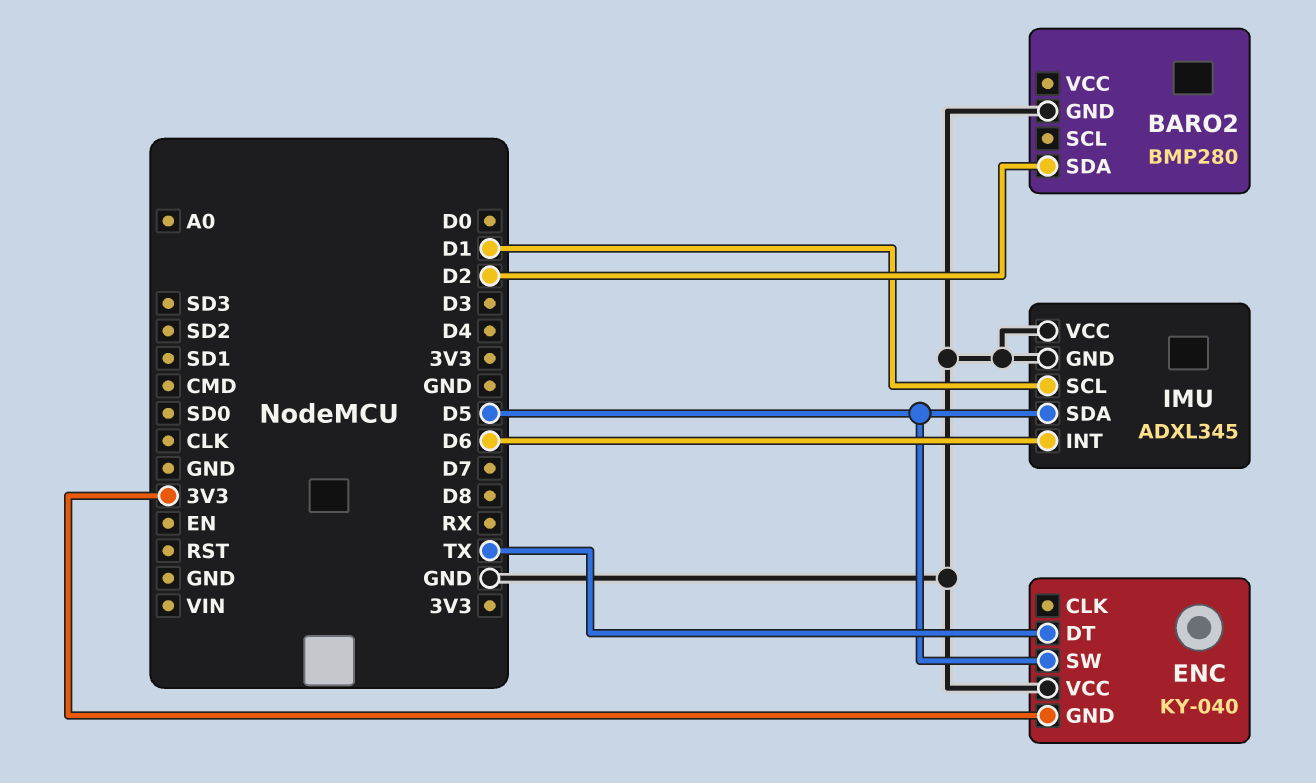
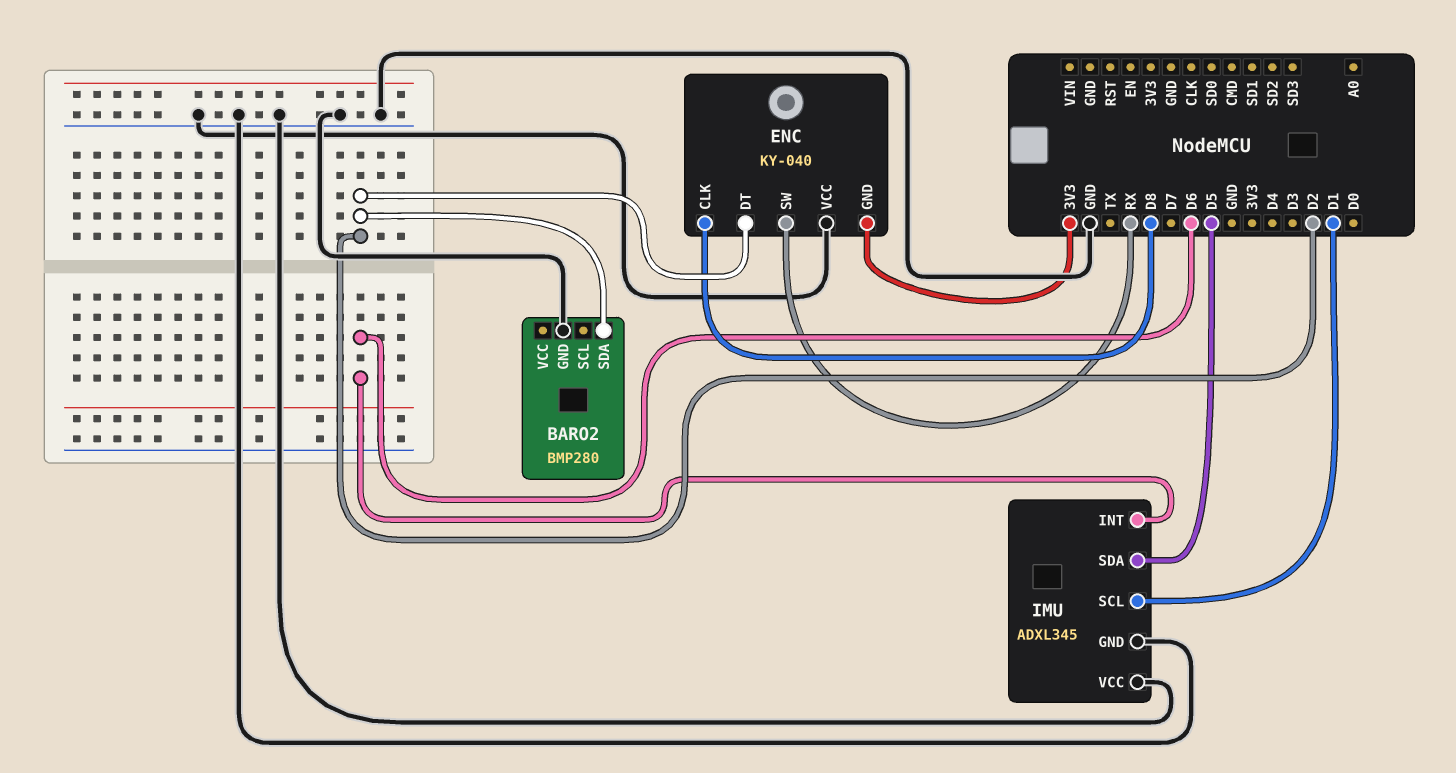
ENC pin CLK: none -> D8
ENC pin DT: TX -> D2
ENC pin SW: D5 -> RX

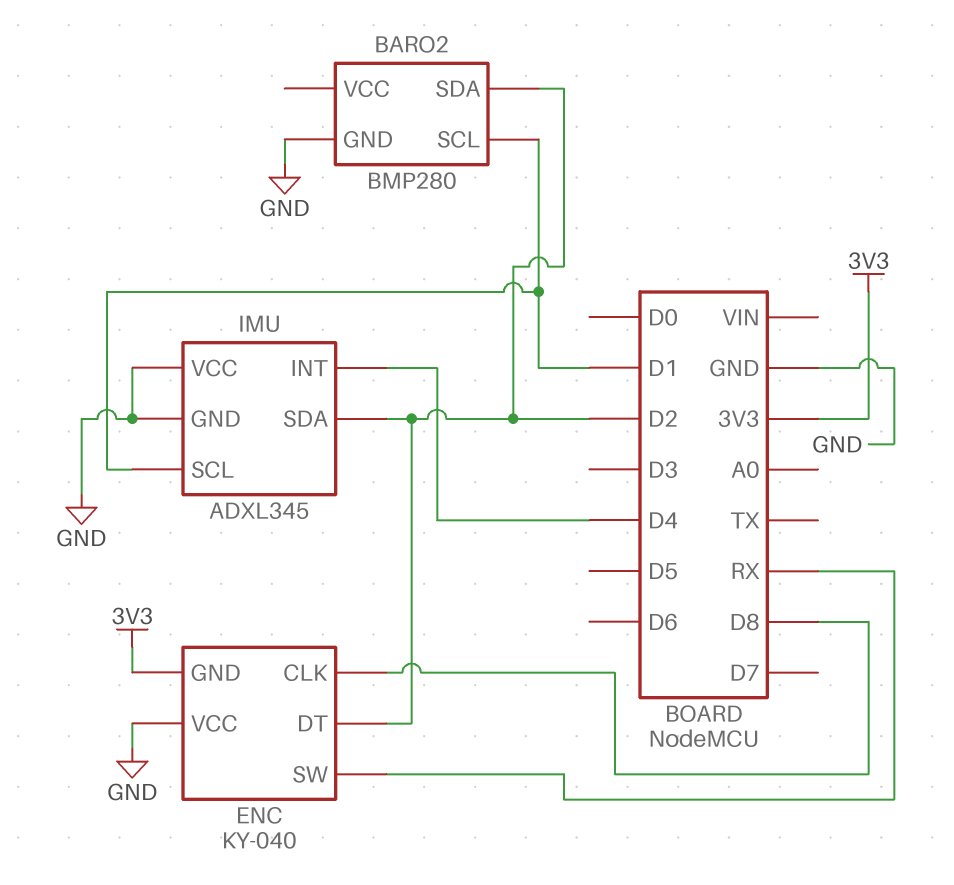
BARO2 pin SCL: none -> D1
IMU pin INT: D6 -> D4
IMU pin SDA: D5 -> D2

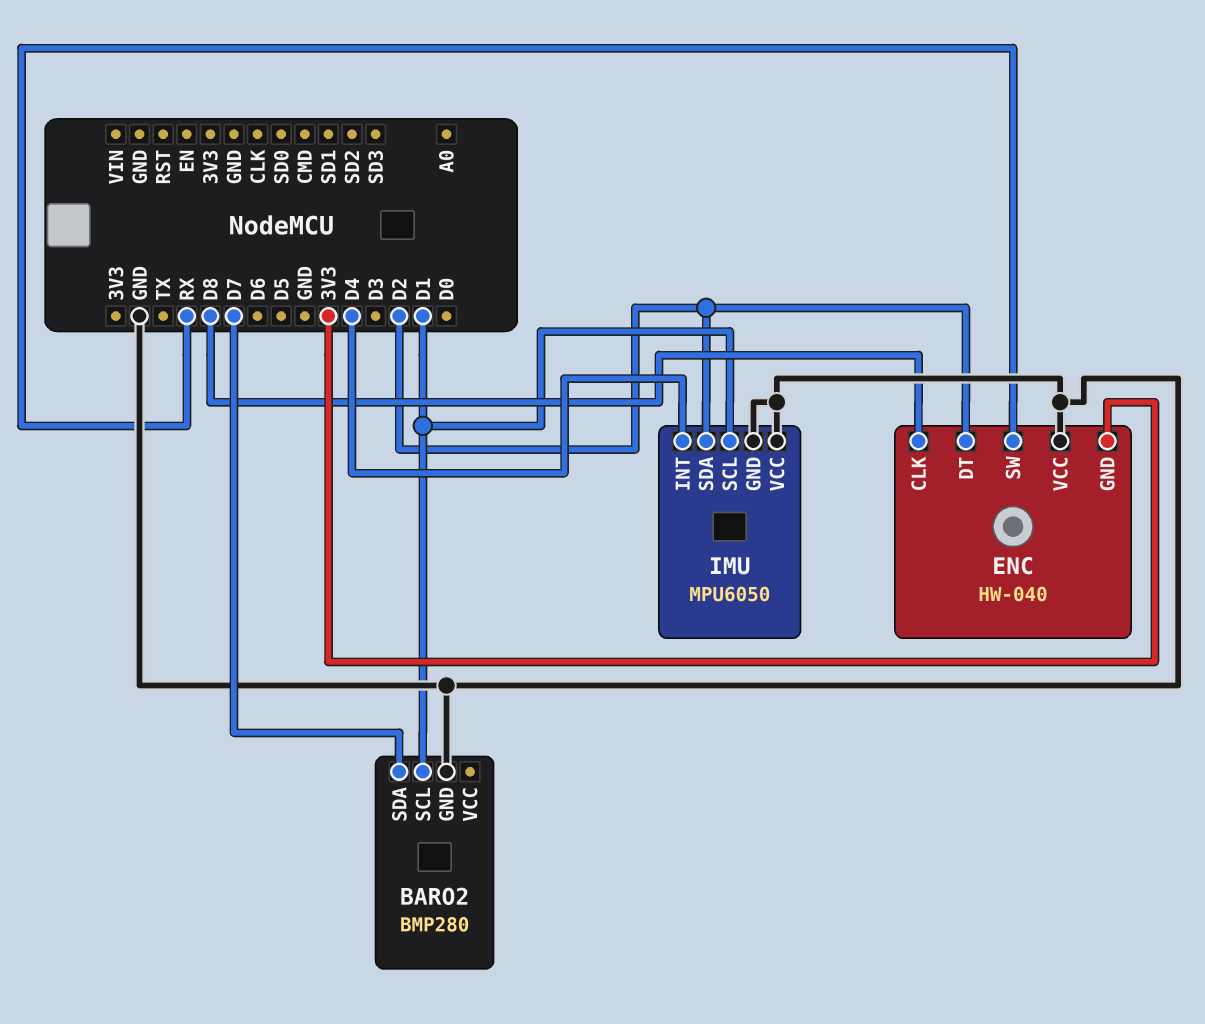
BARO2 pin SDA: D2 -> D7
ENC: KY-040 -> HW-040
IMU: ADXL345 -> MPU6050

